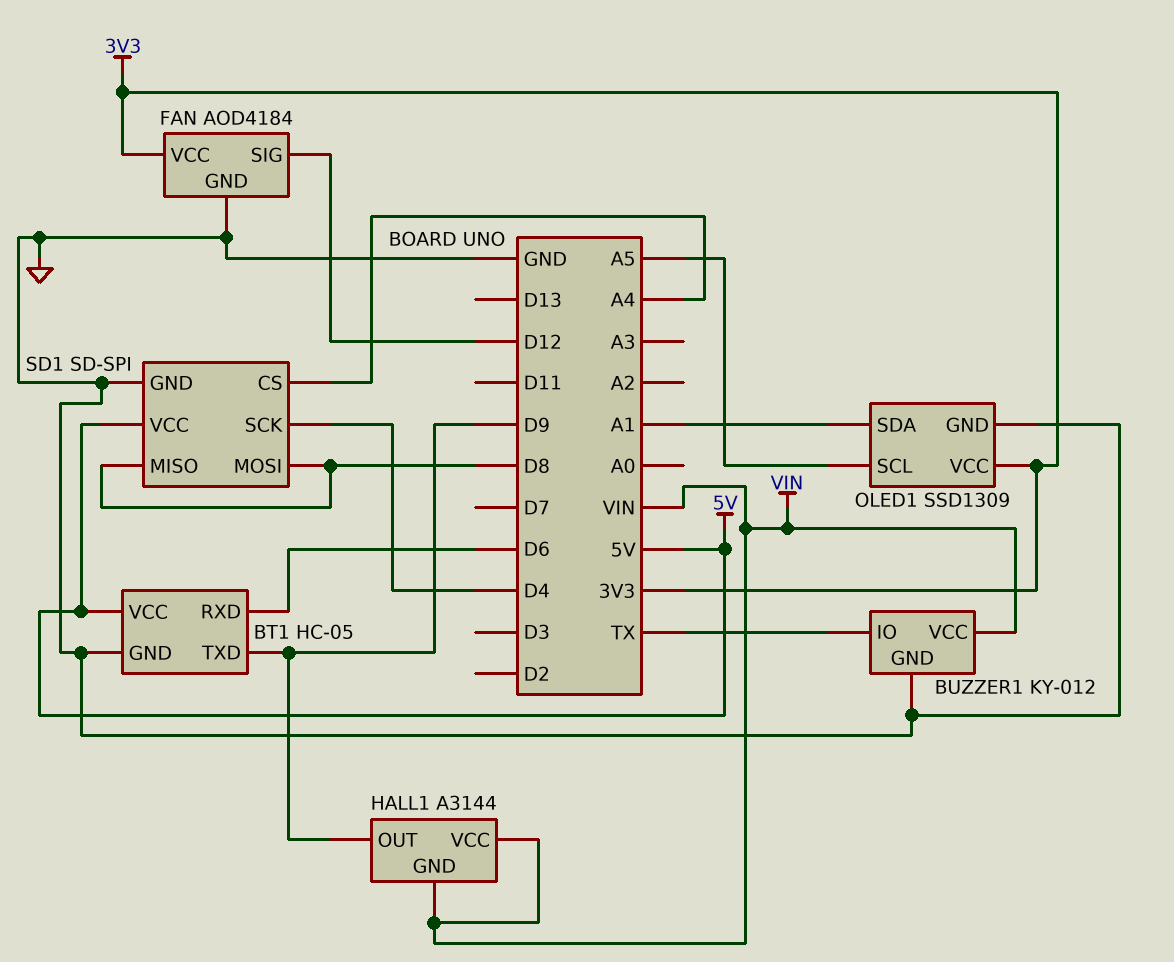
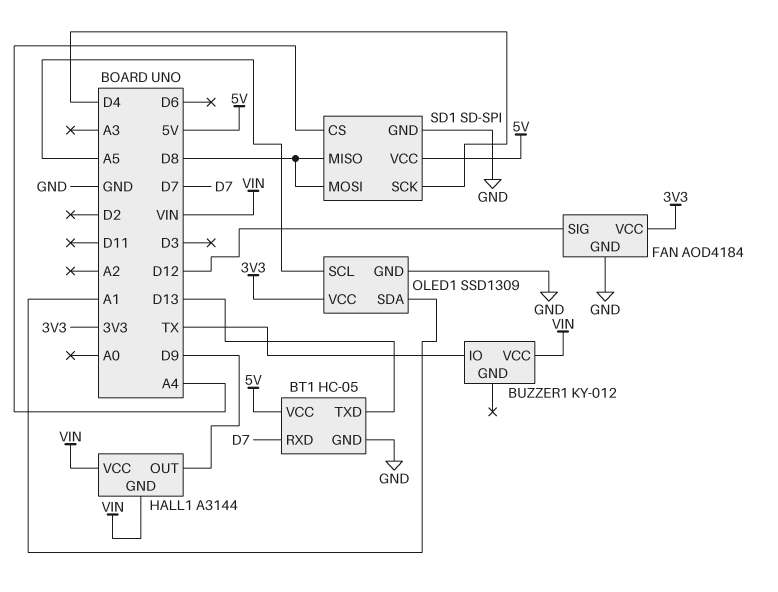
BT1 pin RXD: D6 -> D7
BT1 pin TXD: D9 -> D13
BUZZER1 pin GND: GND -> none

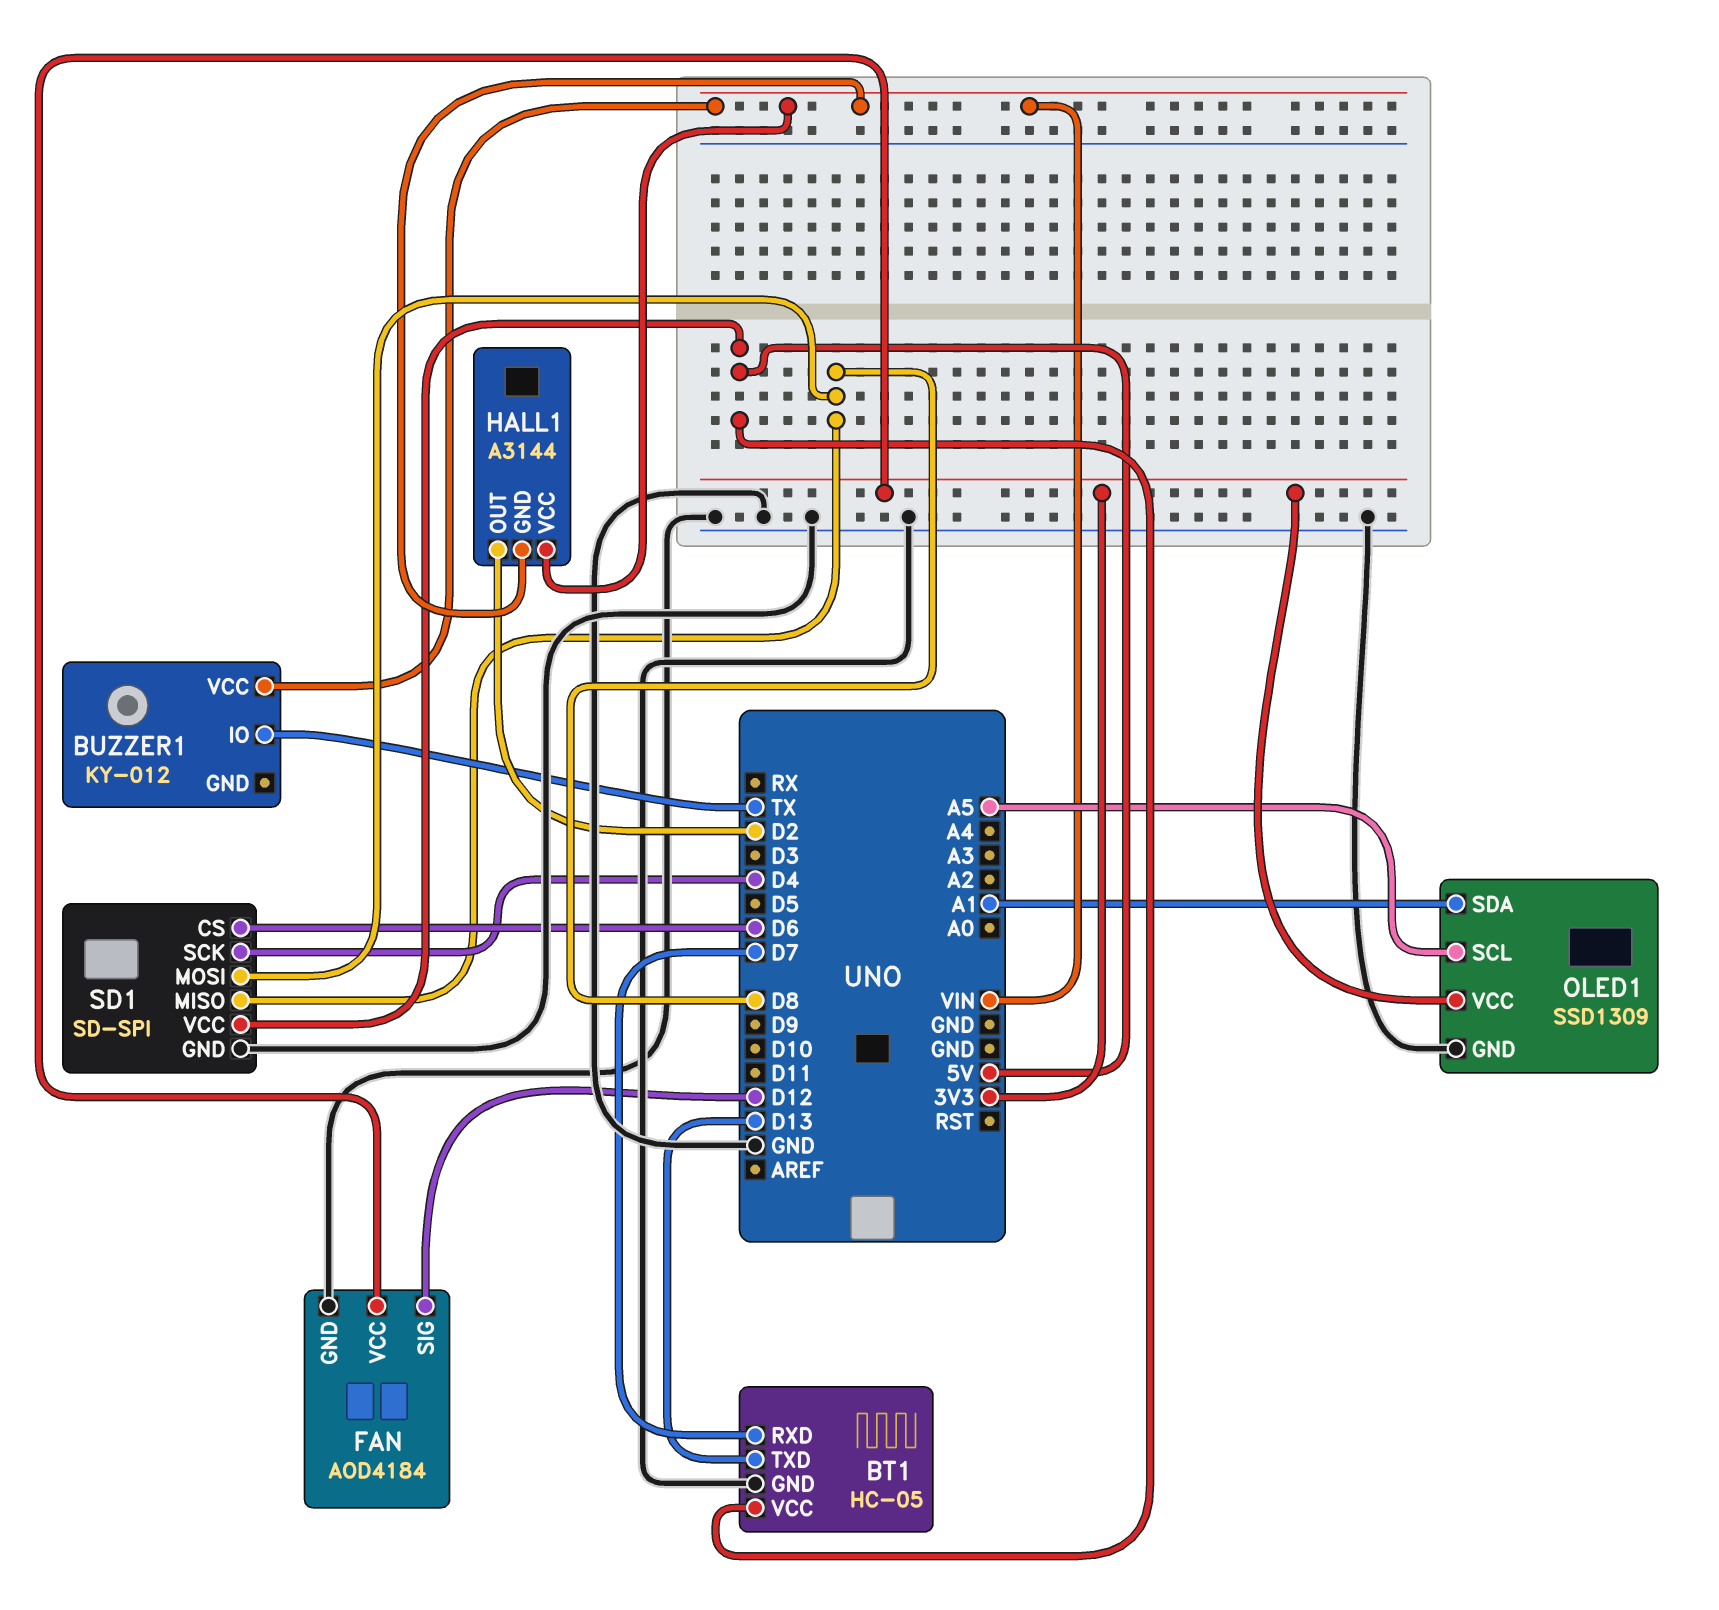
HALL1 pin OUT: D9 -> D2
SD1 pin CS: A4 -> D6

